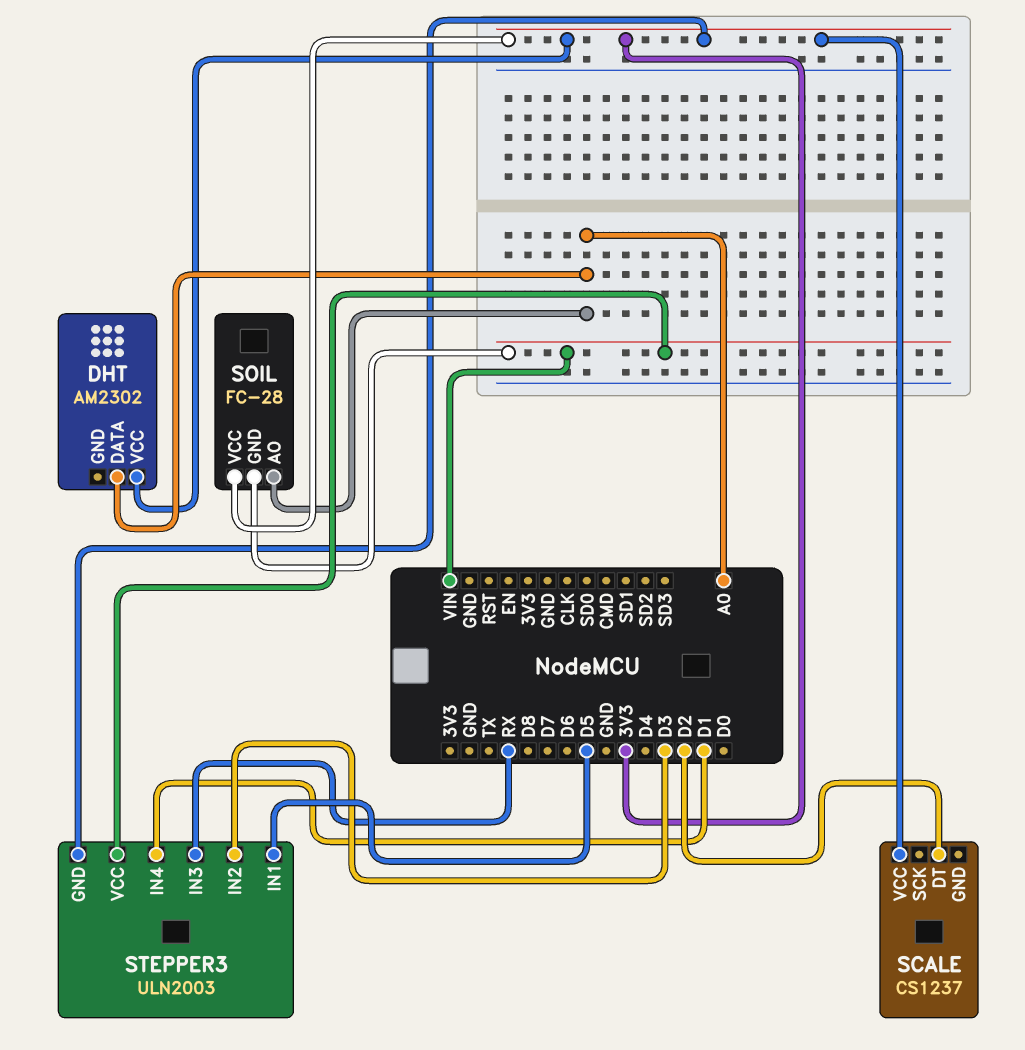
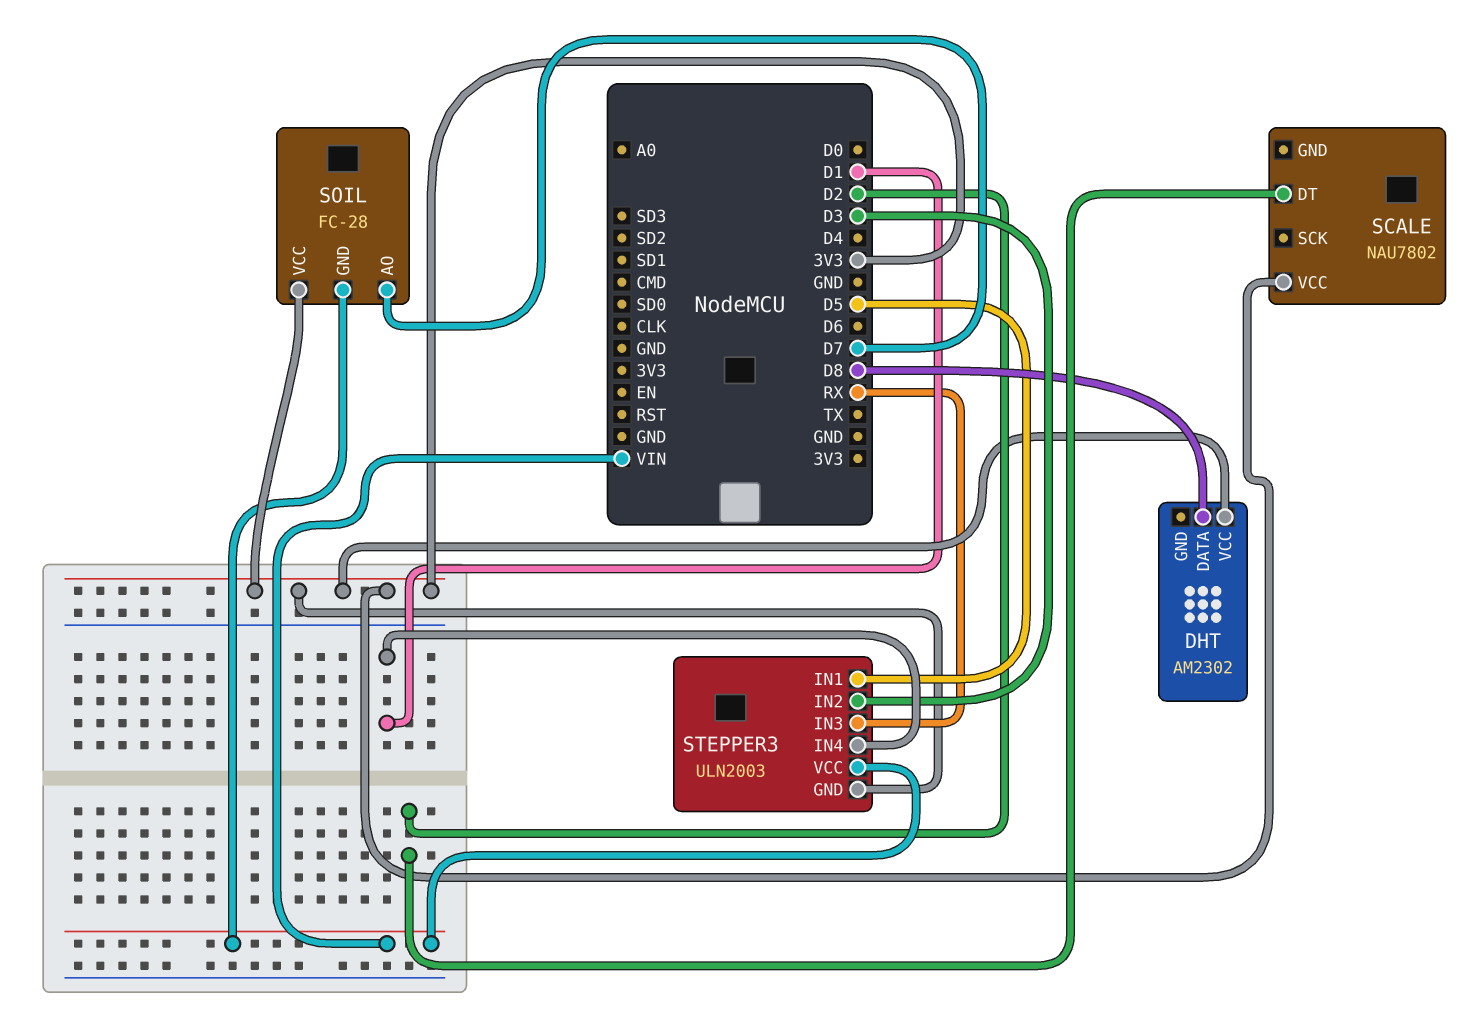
DHT pin DATA: A0 -> D8
SCALE: CS1237 -> NAU7802
SOIL pin AO: A0 -> D7

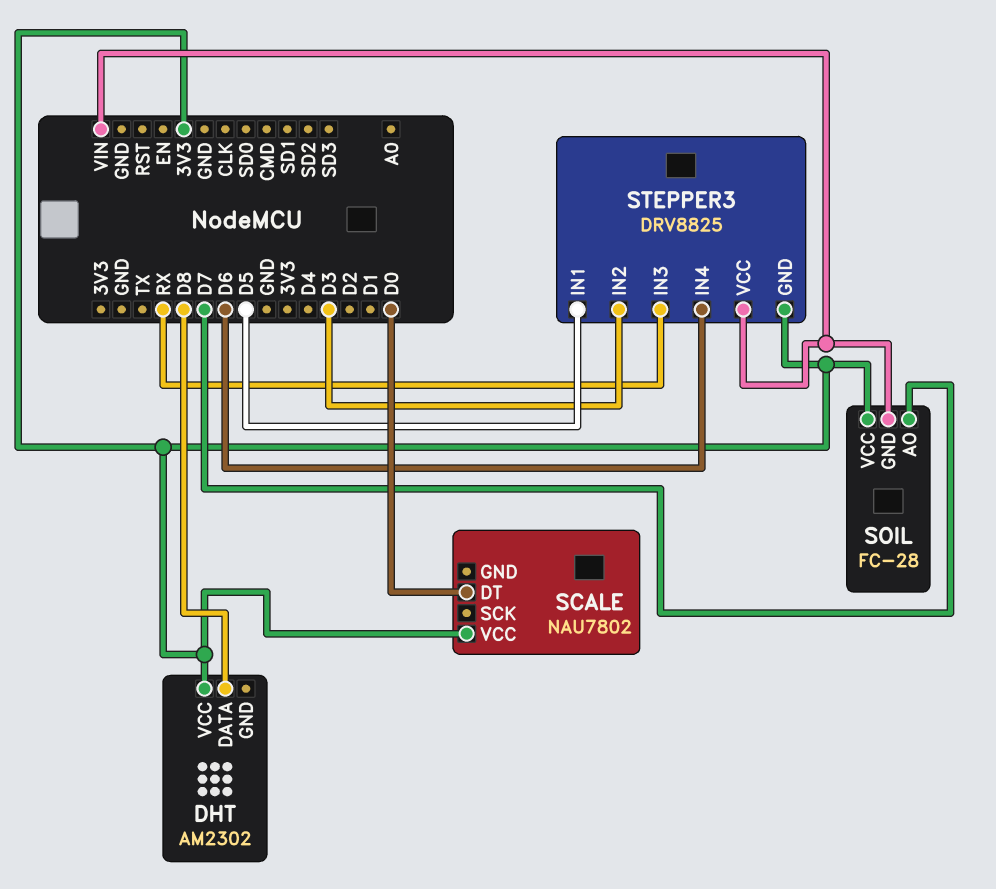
SCALE pin DT: D2 -> D0
STEPPER3: ULN2003 -> DRV8825
STEPPER3 pin IN4: D1 -> D6

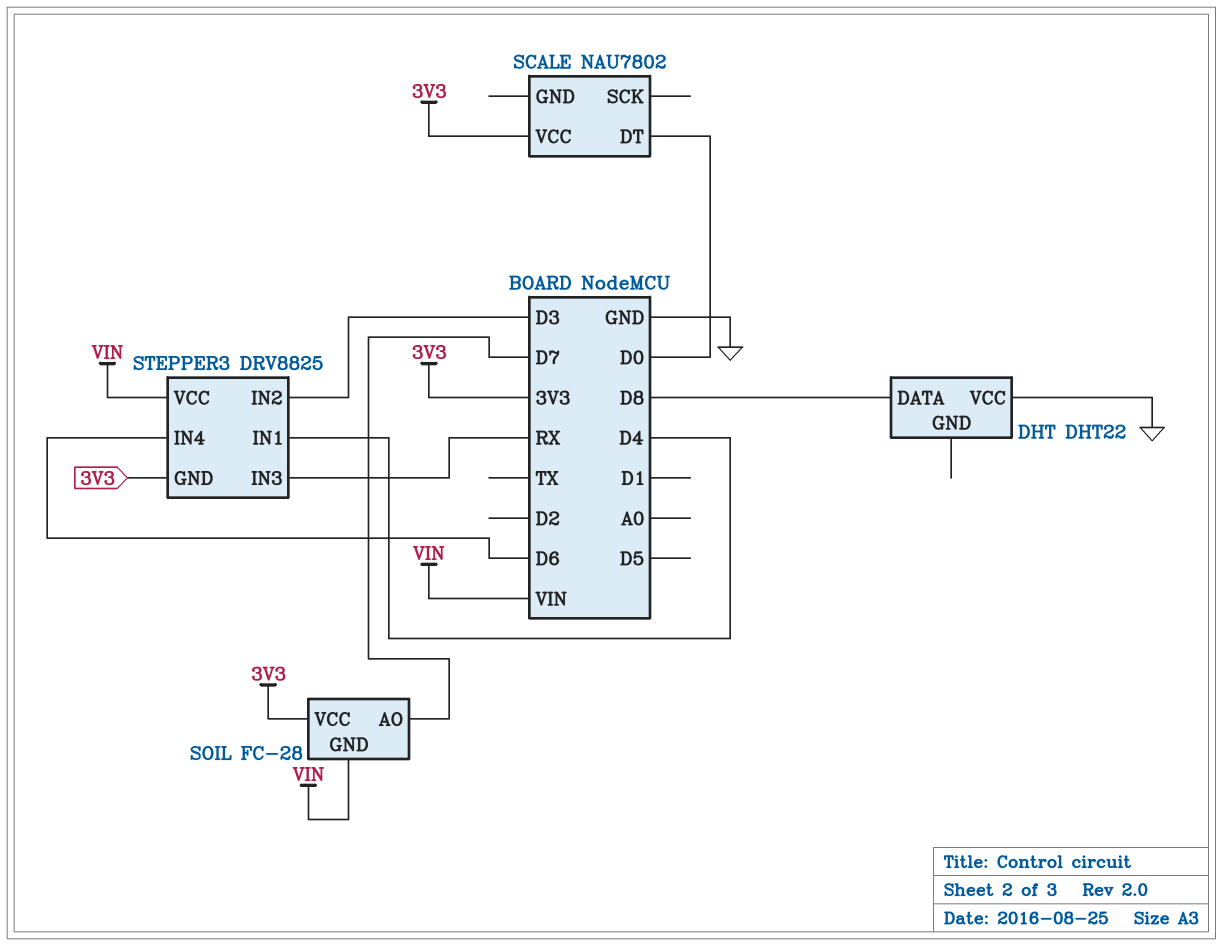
DHT: AM2302 -> DHT22
DHT pin VCC: 3V3 -> GND
STEPPER3 pin IN1: D5 -> D4

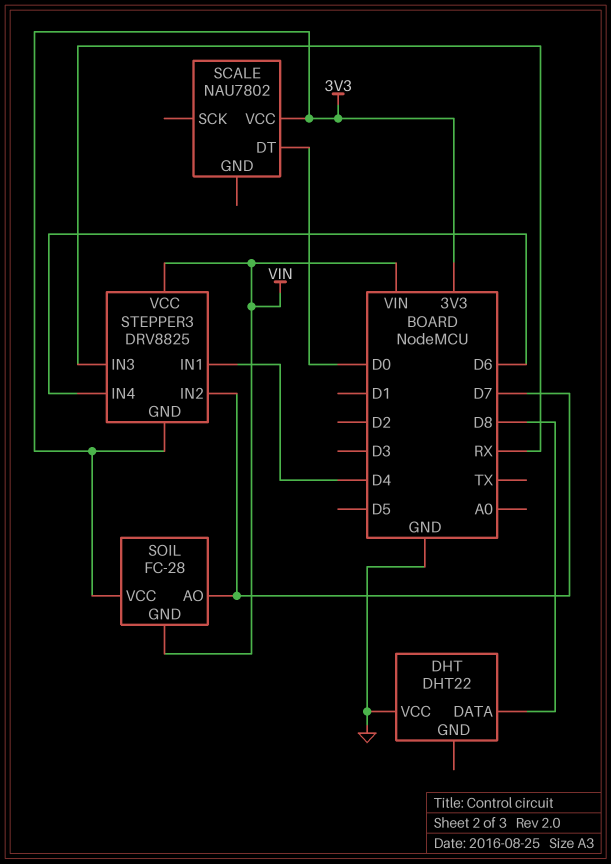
STEPPER3 pin IN2: D3 -> D7

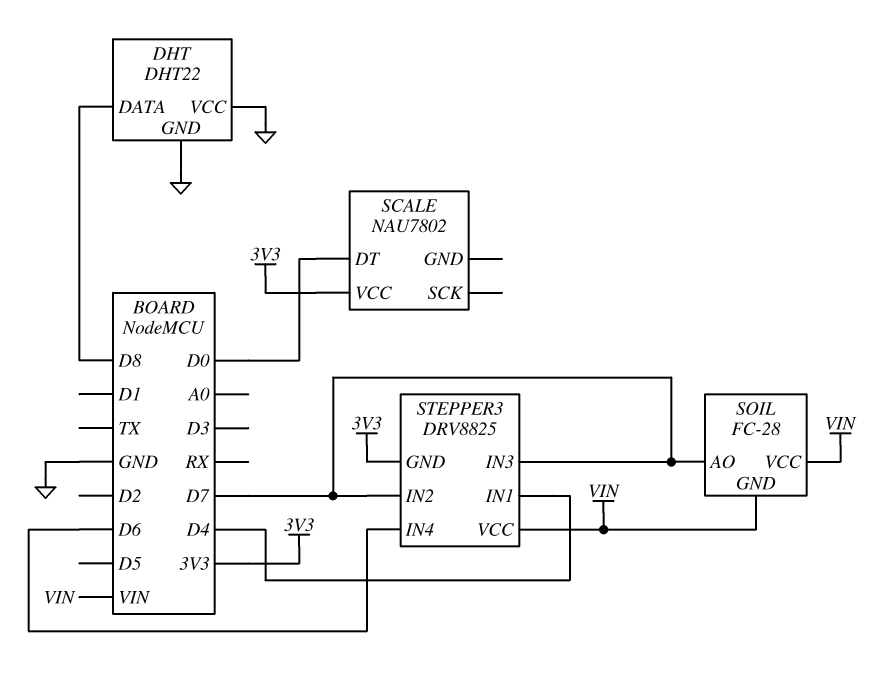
DHT pin GND: none -> GND
SOIL pin VCC: 3V3 -> VIN
STEPPER3 pin IN3: RX -> D7

